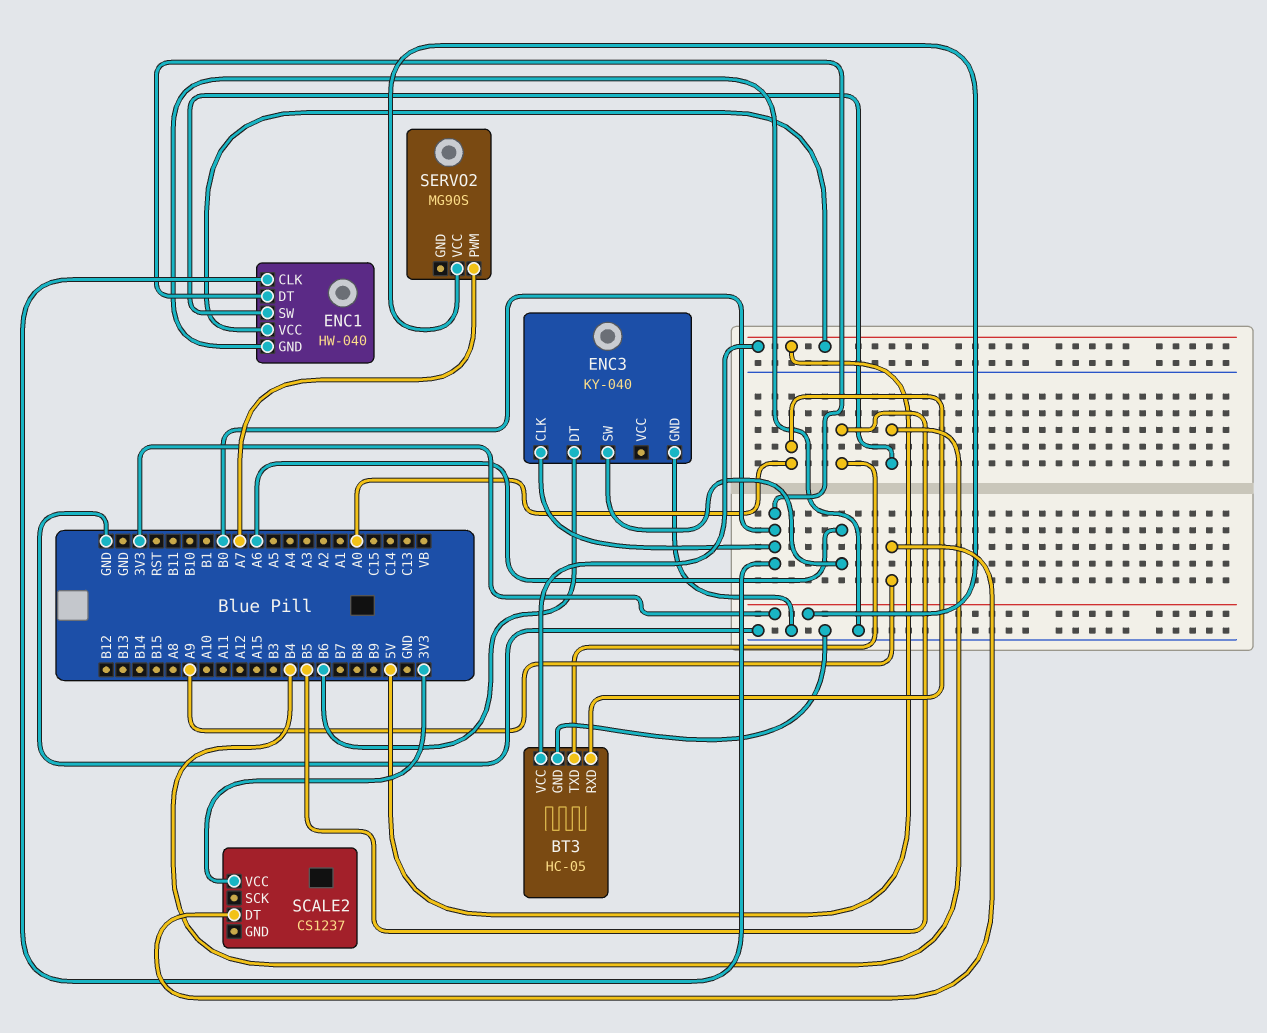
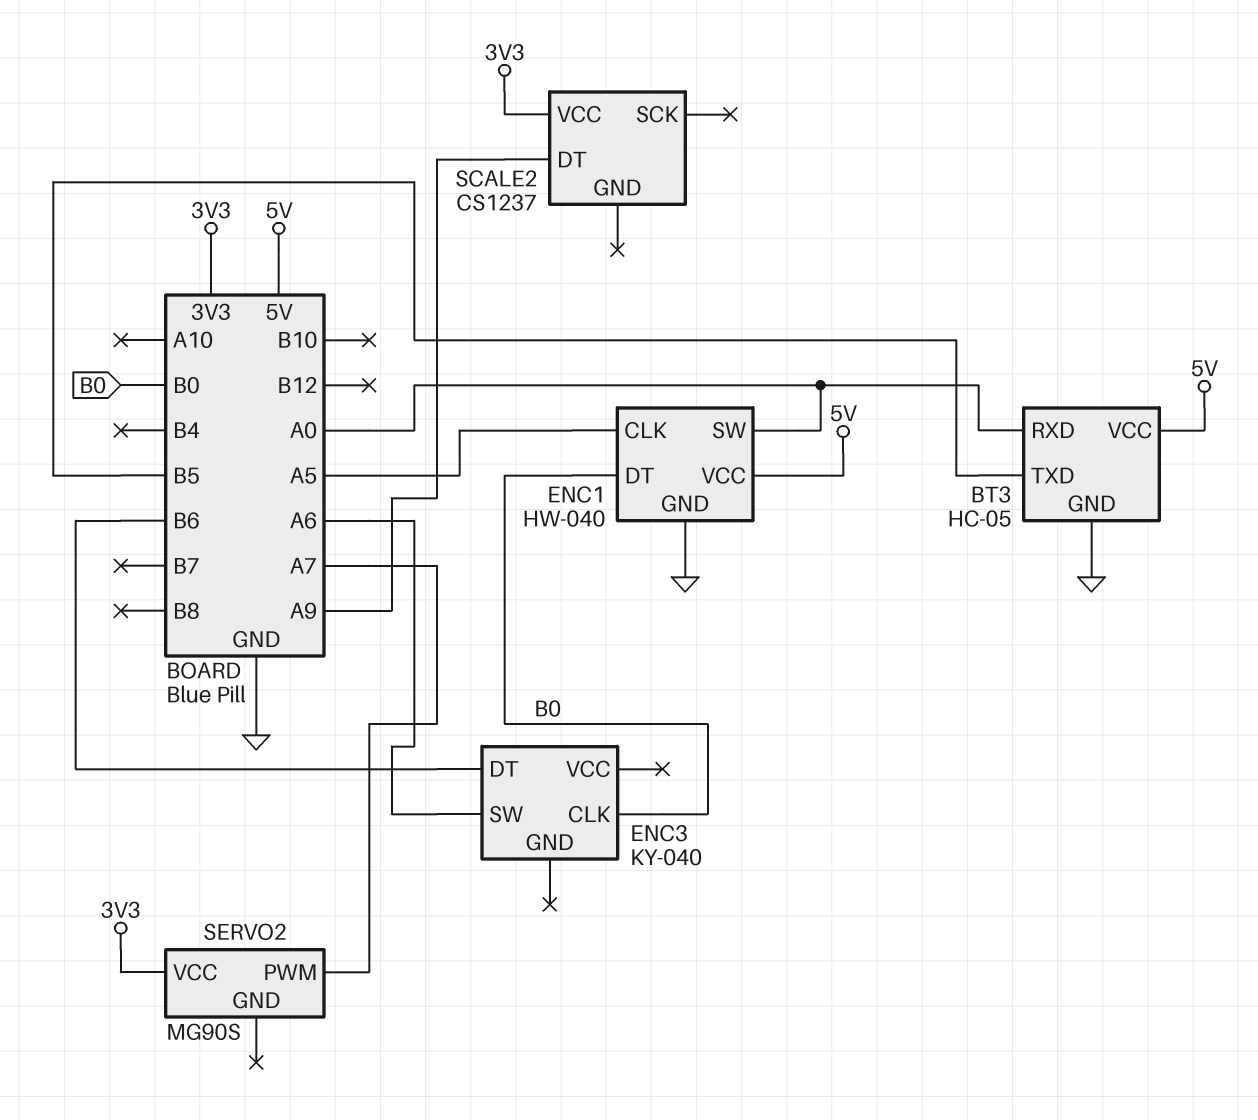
ENC1 pin CLK: B0 -> A5
ENC1 pin SW: B4 -> A0
ENC3 pin GND: GND -> none

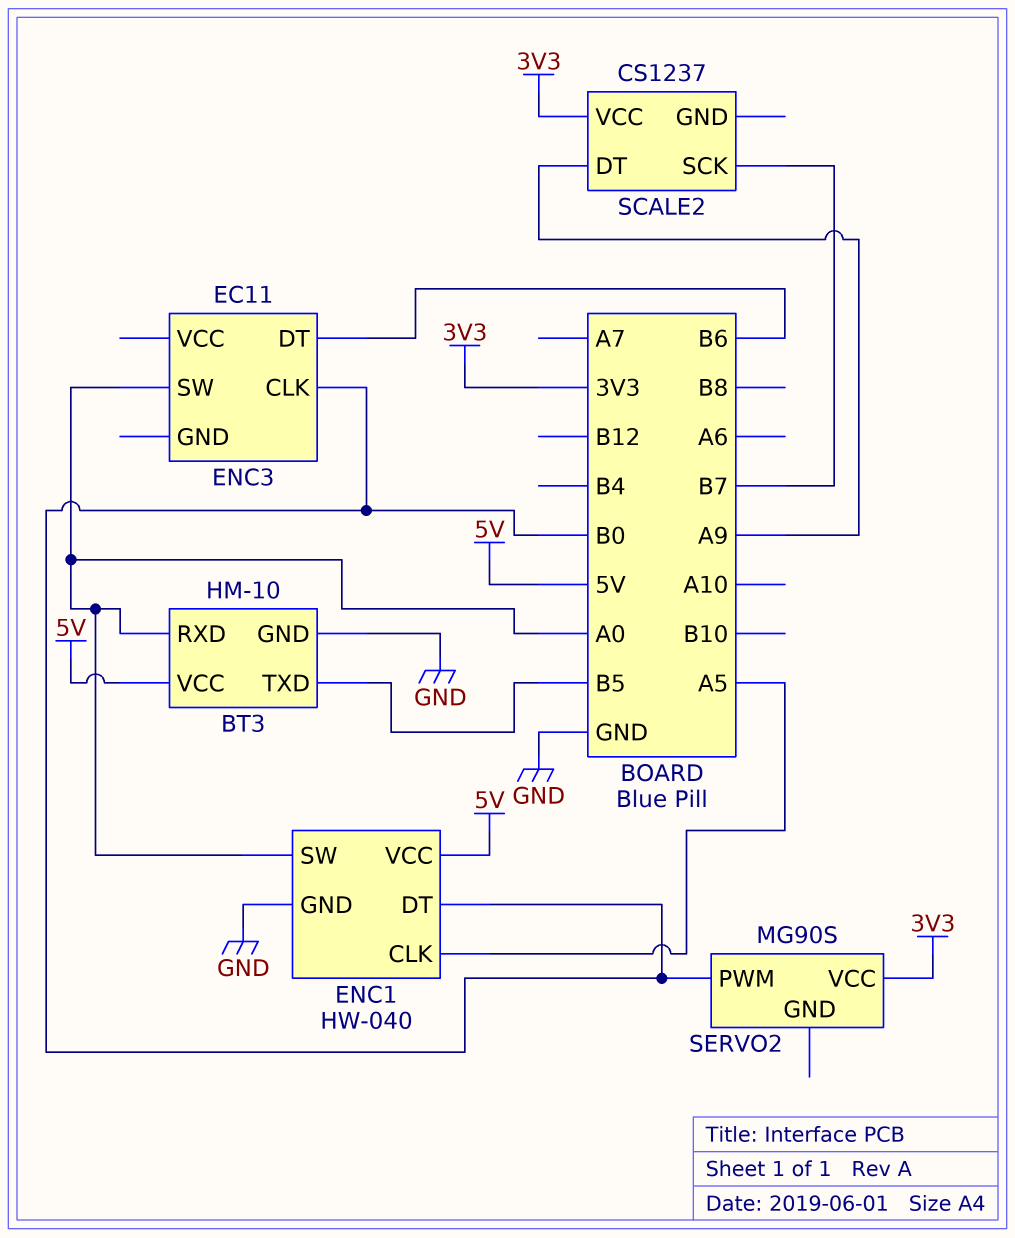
BT3: HC-05 -> HM-10
ENC3: KY-040 -> EC11
ENC3 pin SW: A6 -> A0
SCALE2 pin SCK: none -> B7
SERVO2 pin PWM: A7 -> B0

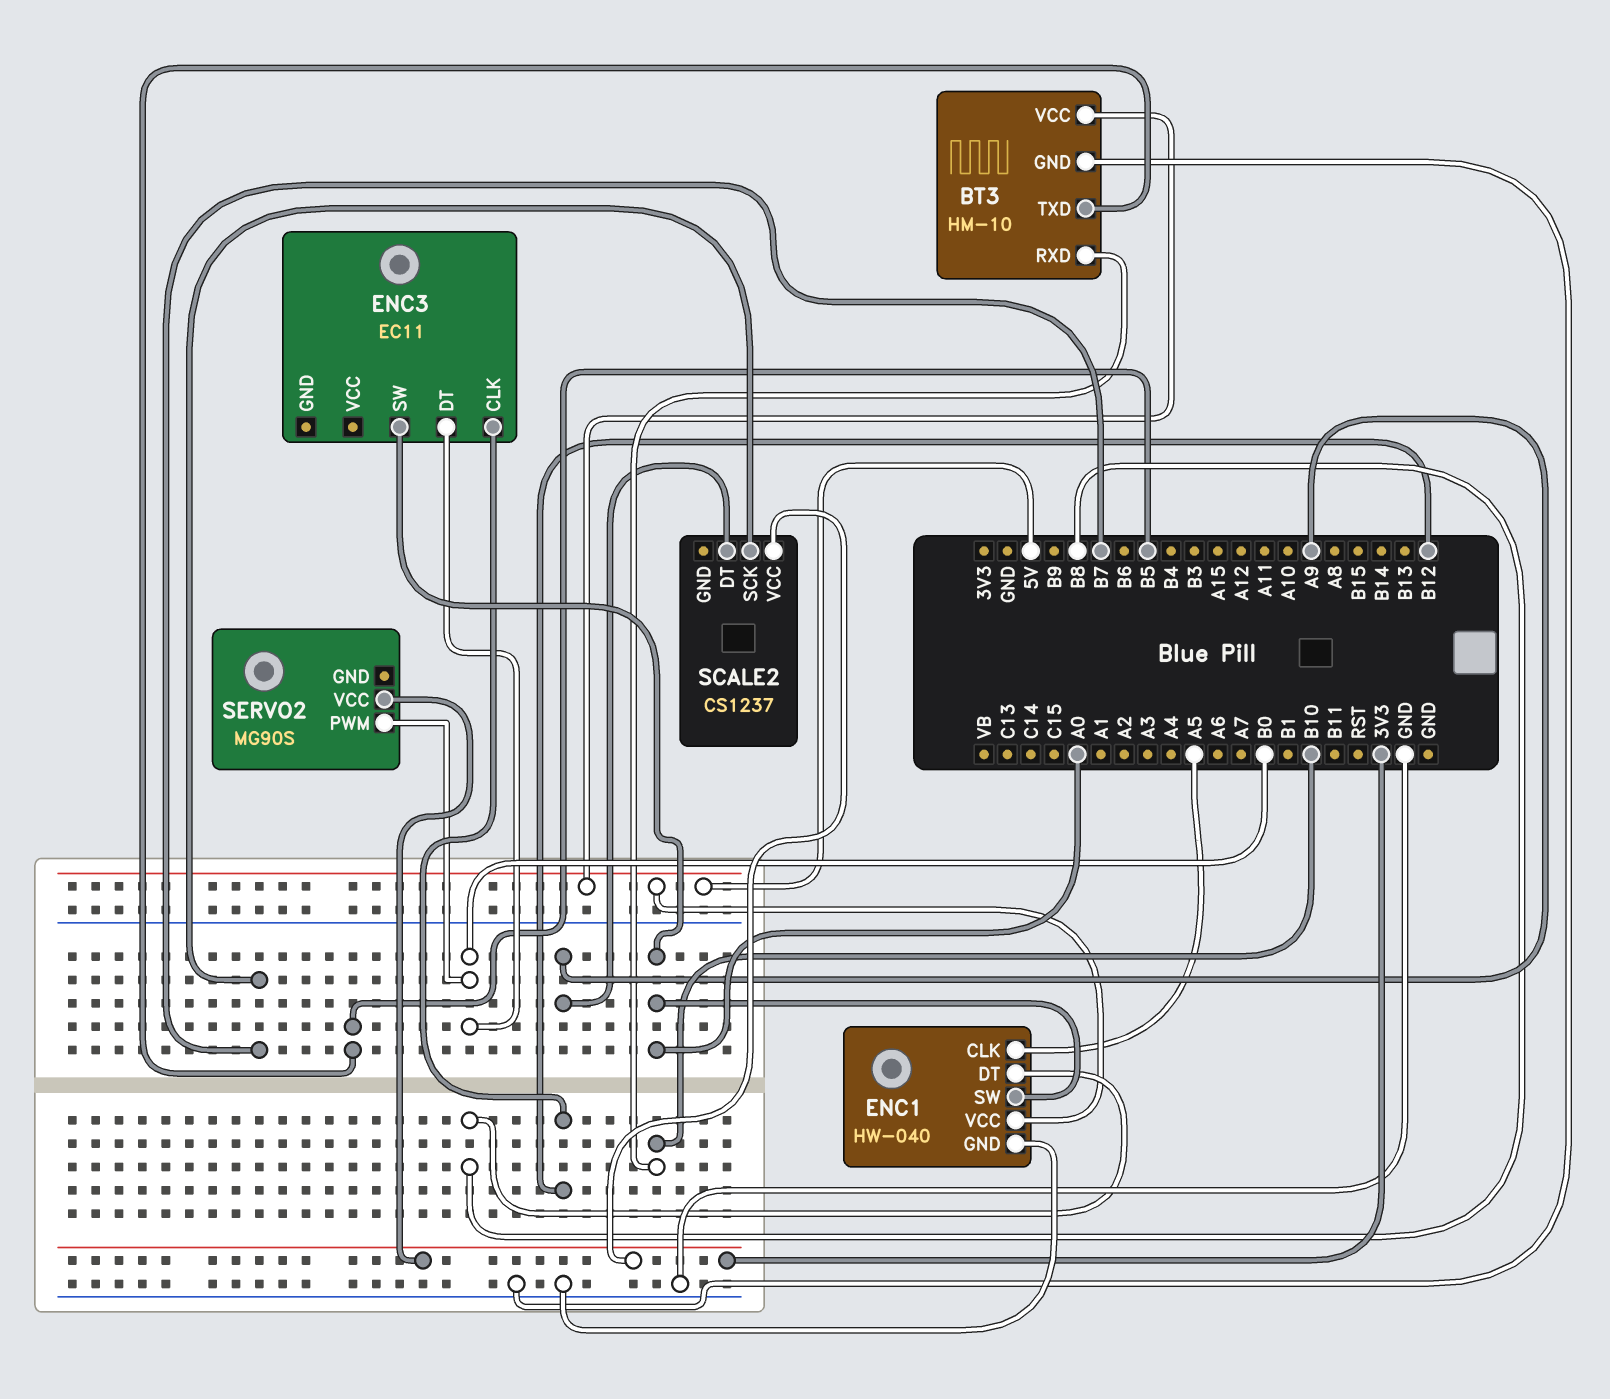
BT3 pin RXD: A0 -> B10
ENC1 pin DT: B0 -> B8
ENC3 pin CLK: B0 -> B12
ENC3 pin DT: B6 -> B0

